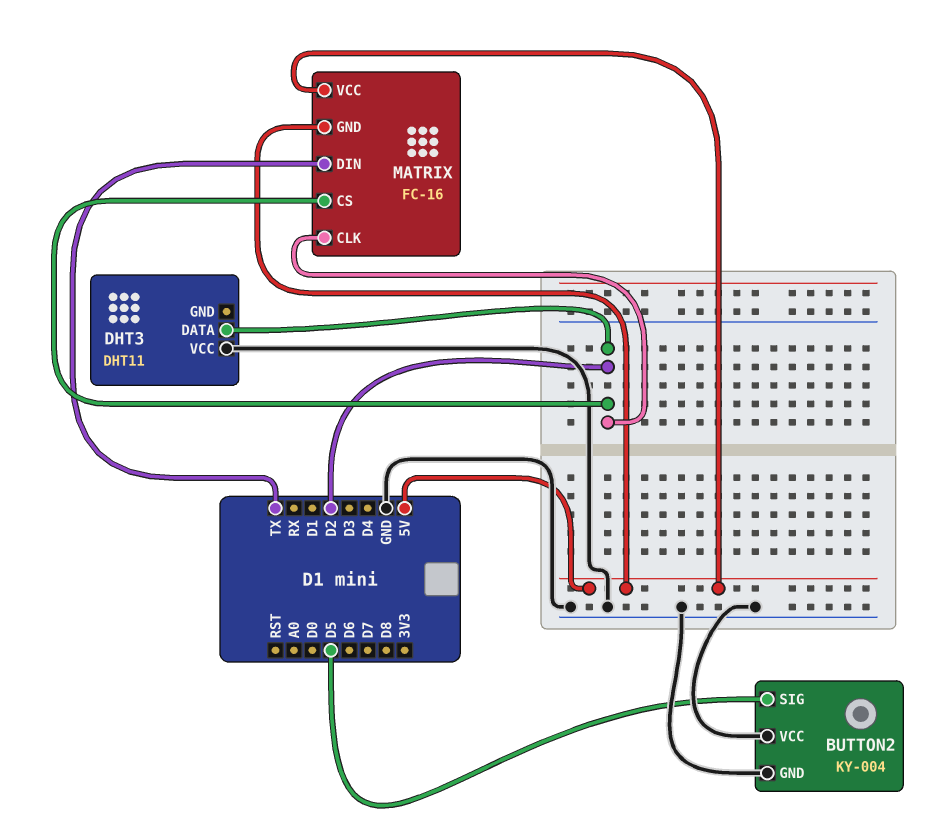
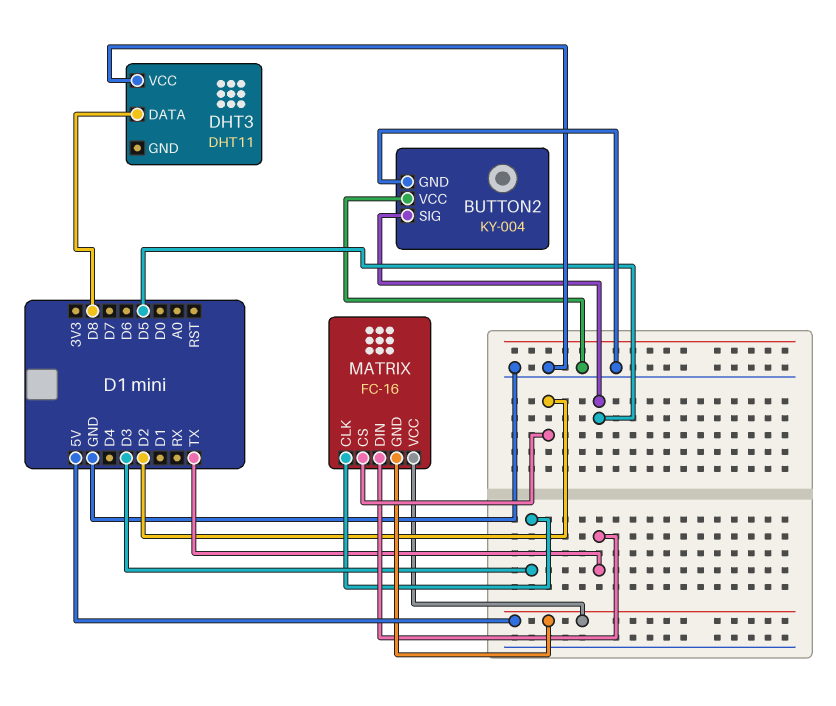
DHT3 pin DATA: D2 -> D8
MATRIX pin CLK: D2 -> D3

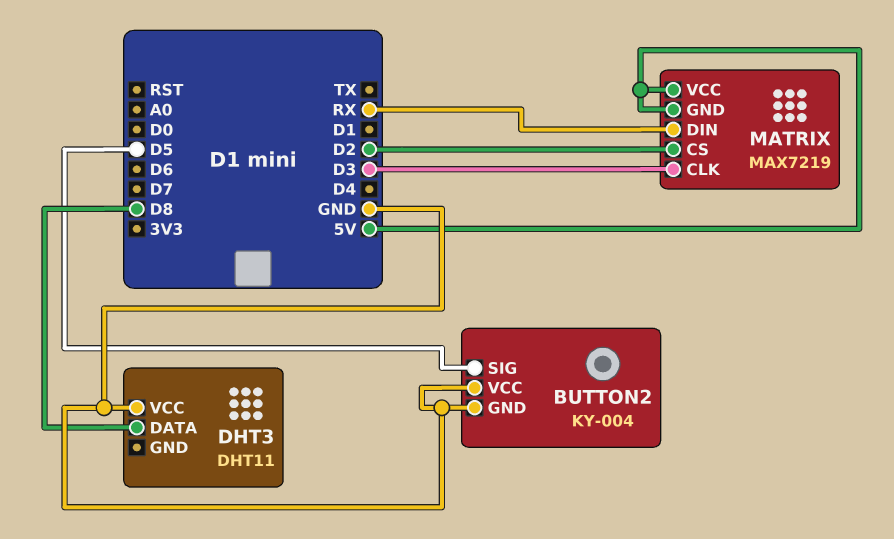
MATRIX: FC-16 -> MAX7219
MATRIX pin DIN: TX -> RX

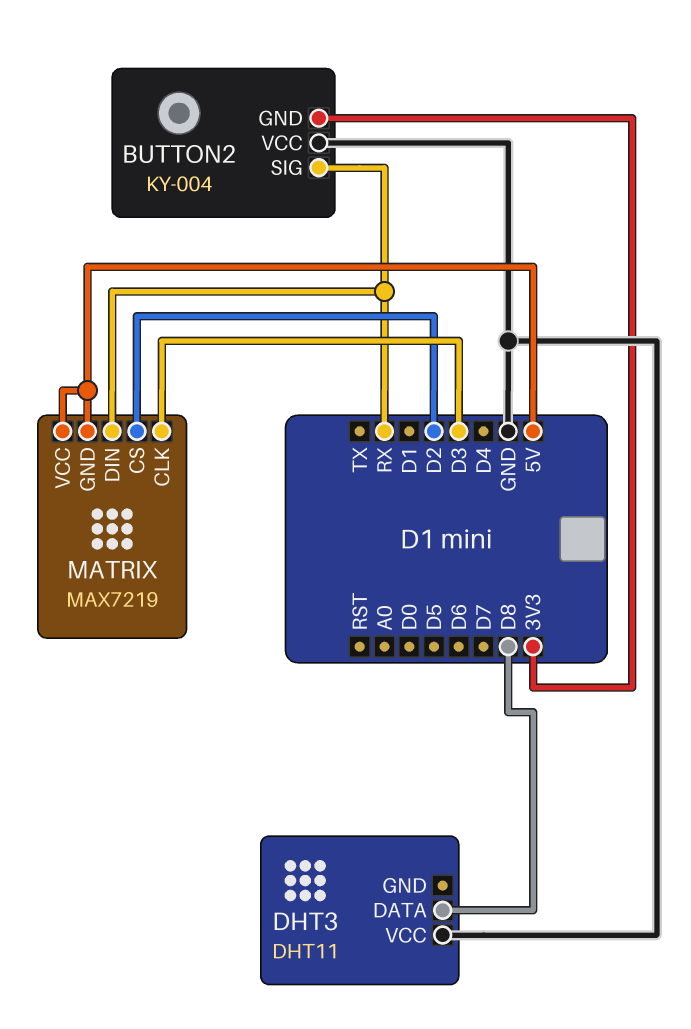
BUTTON2 pin GND: GND -> 3V3
BUTTON2 pin SIG: D5 -> RX

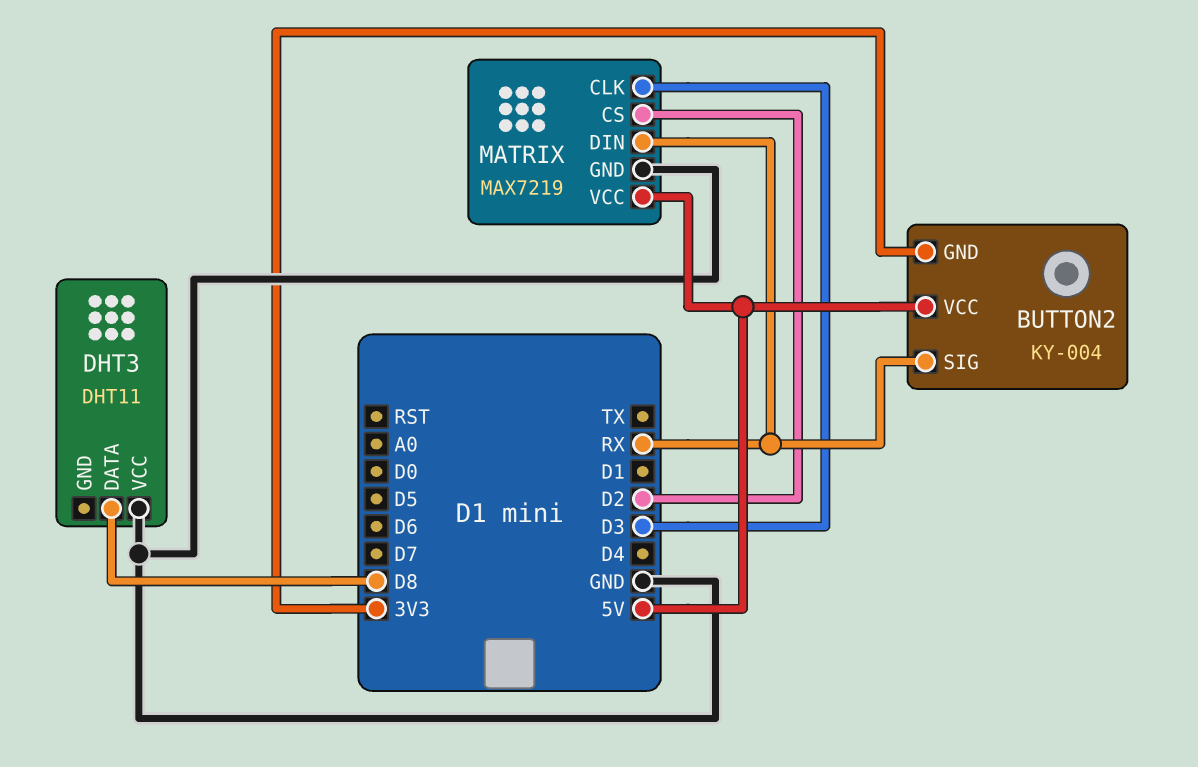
BUTTON2 pin VCC: GND -> 5V
MATRIX pin GND: 5V -> GND

